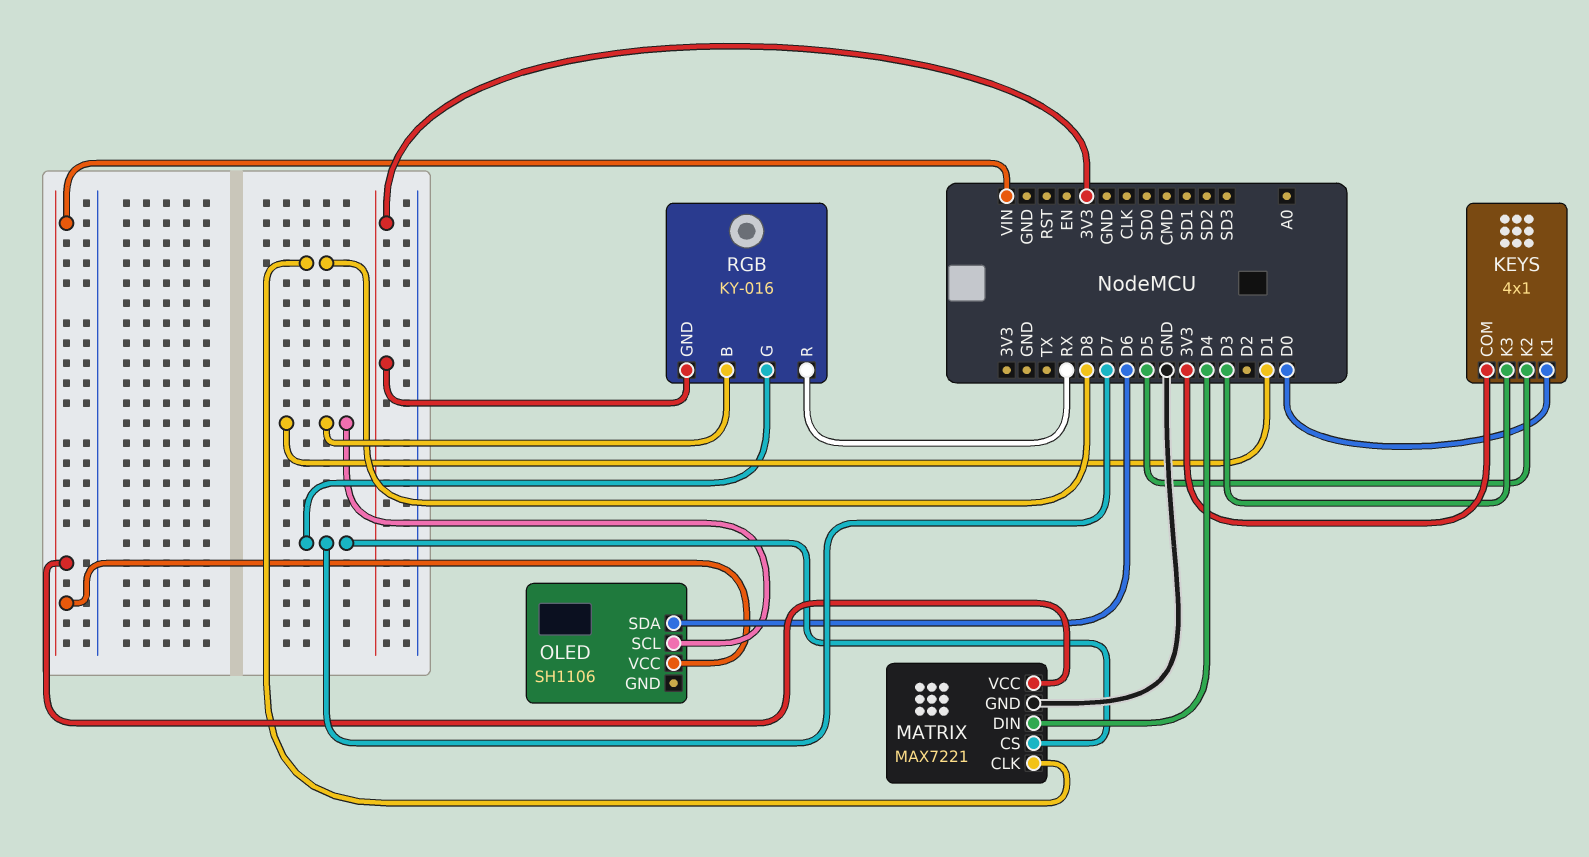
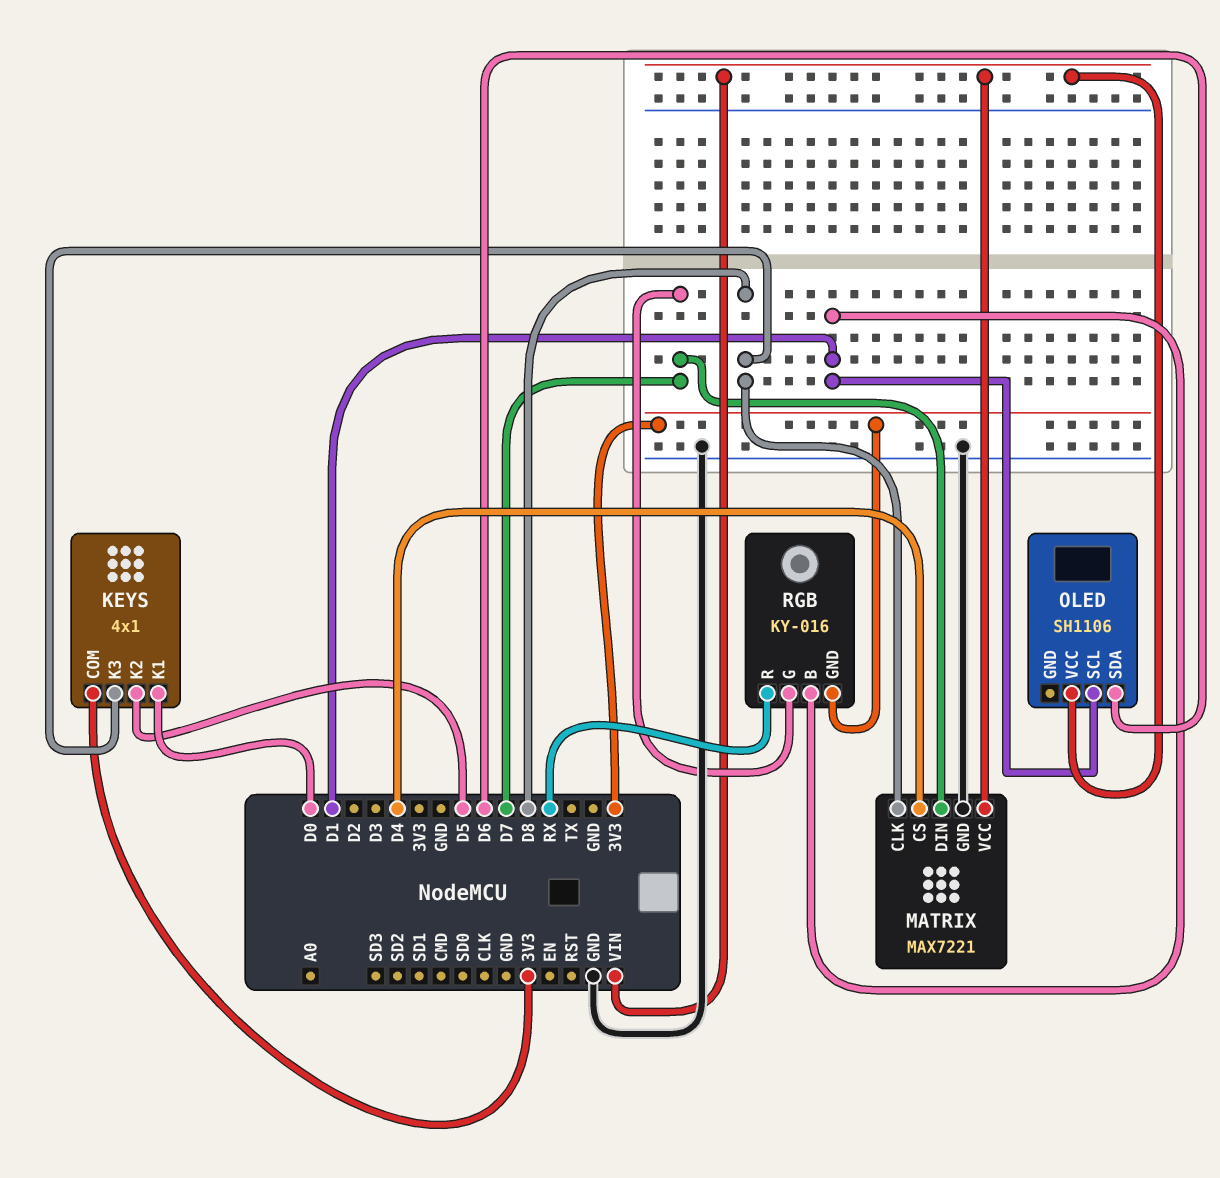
KEYS pin K3: D3 -> D8
MATRIX pin CS: D7 -> D4
MATRIX pin DIN: D4 -> D7

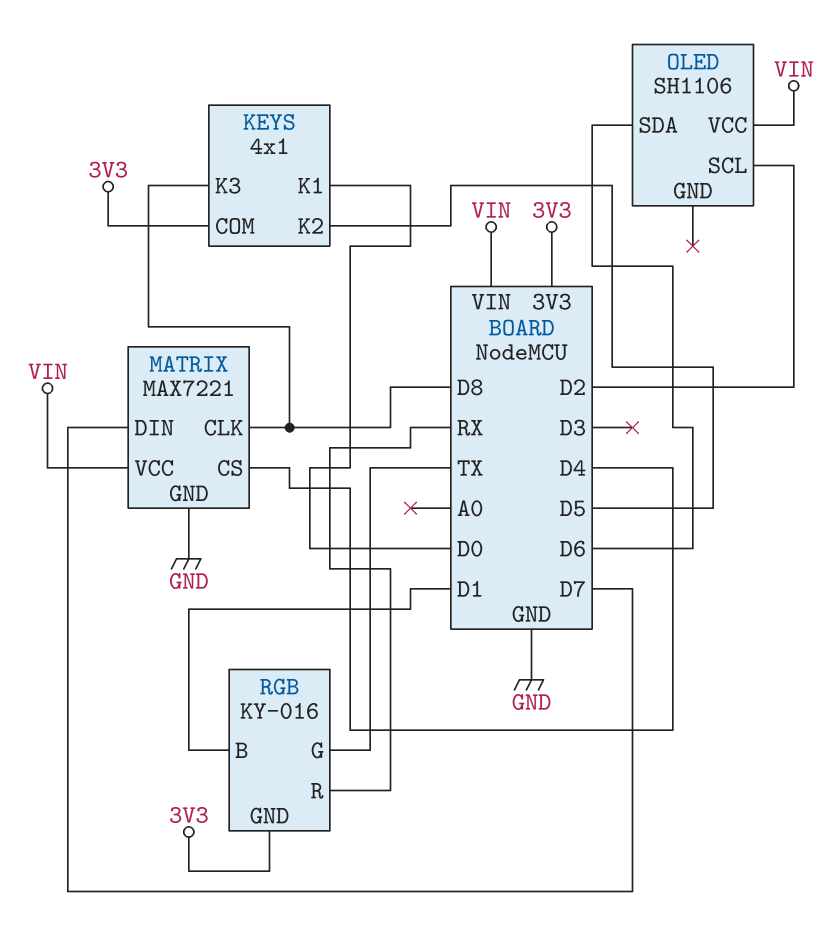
OLED pin SCL: D1 -> D2
RGB pin G: D7 -> TX

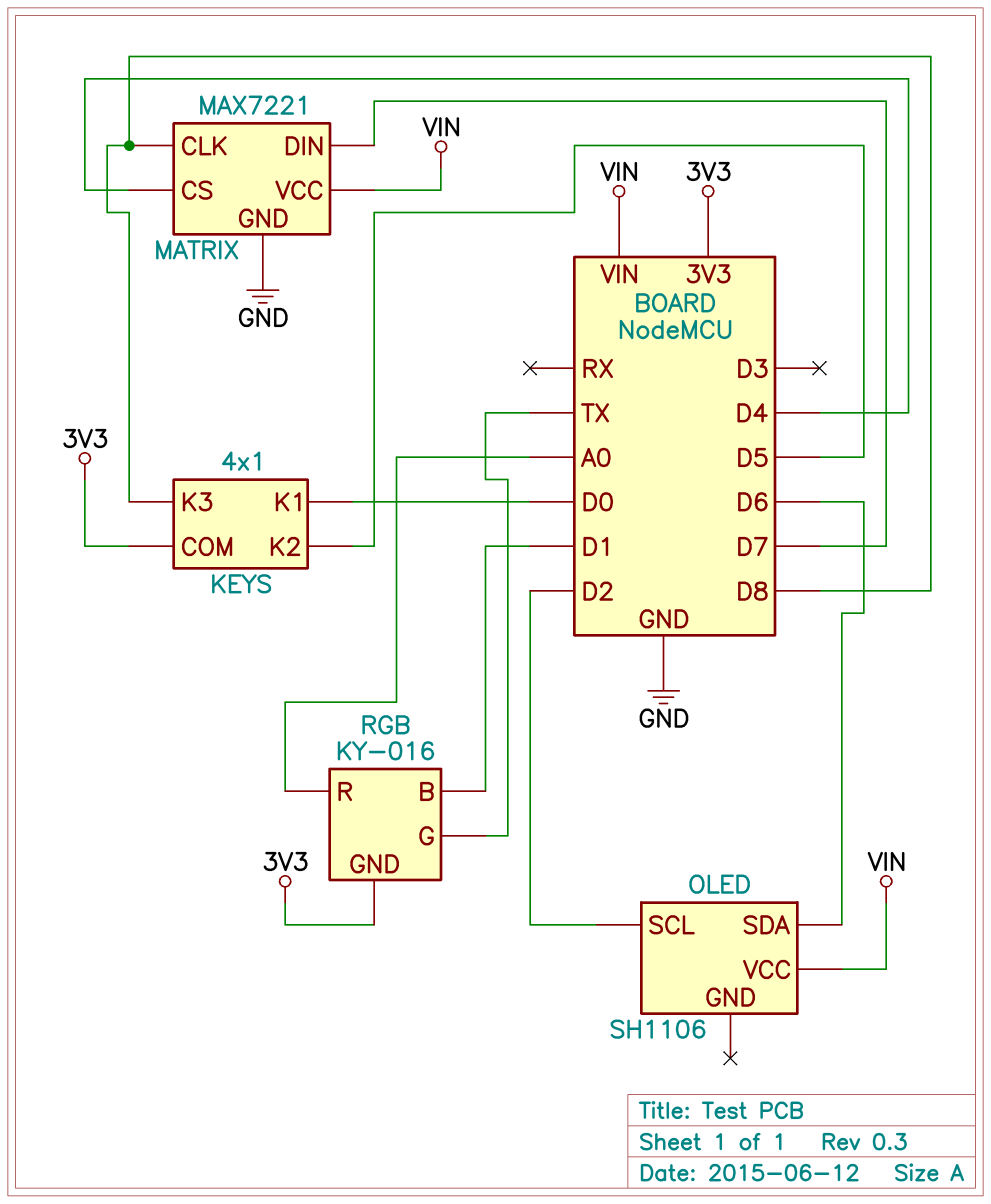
RGB pin R: RX -> A0

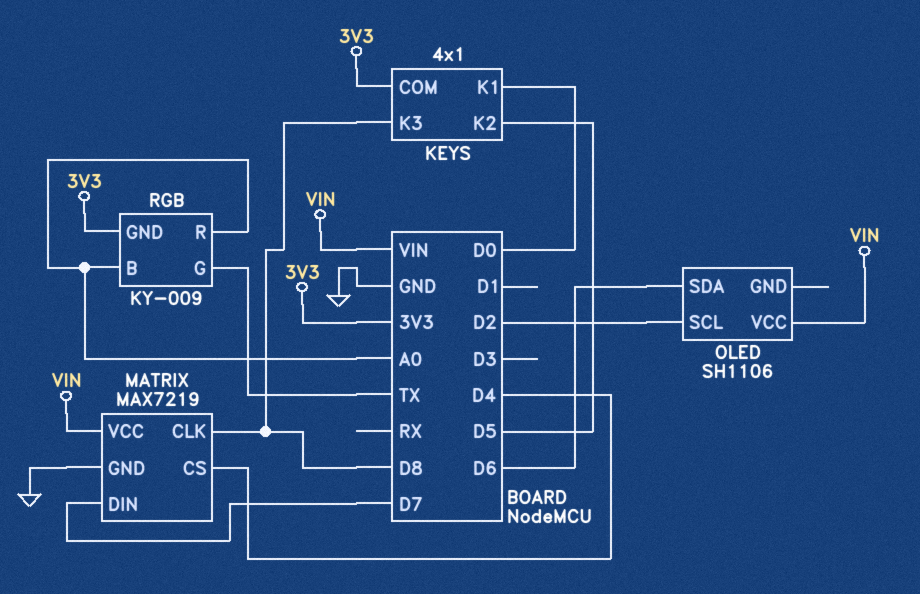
MATRIX: MAX7221 -> MAX7219
RGB: KY-016 -> KY-009
RGB pin B: D1 -> A0

